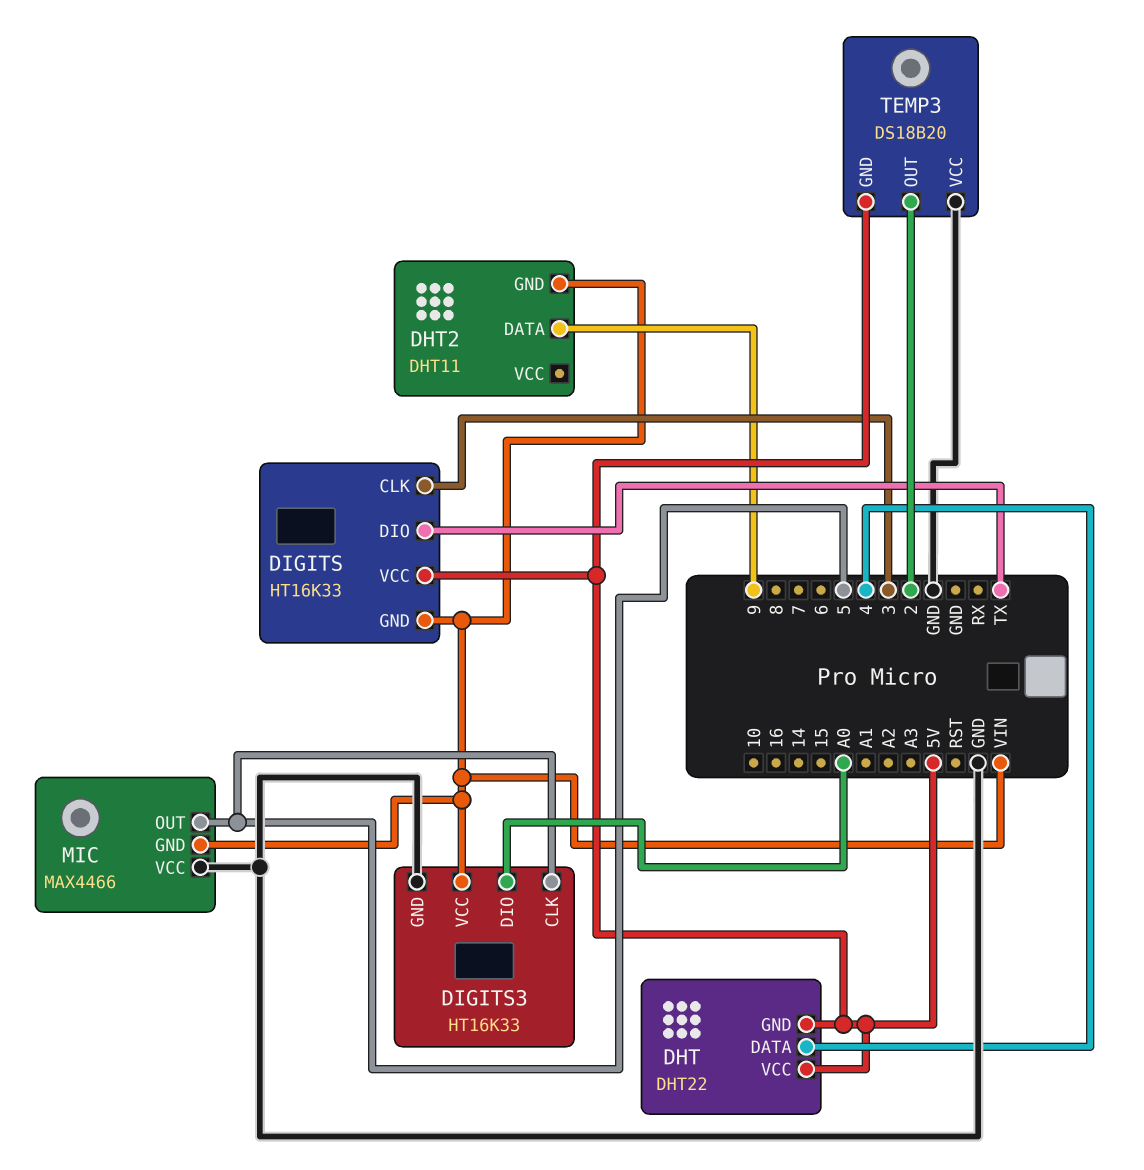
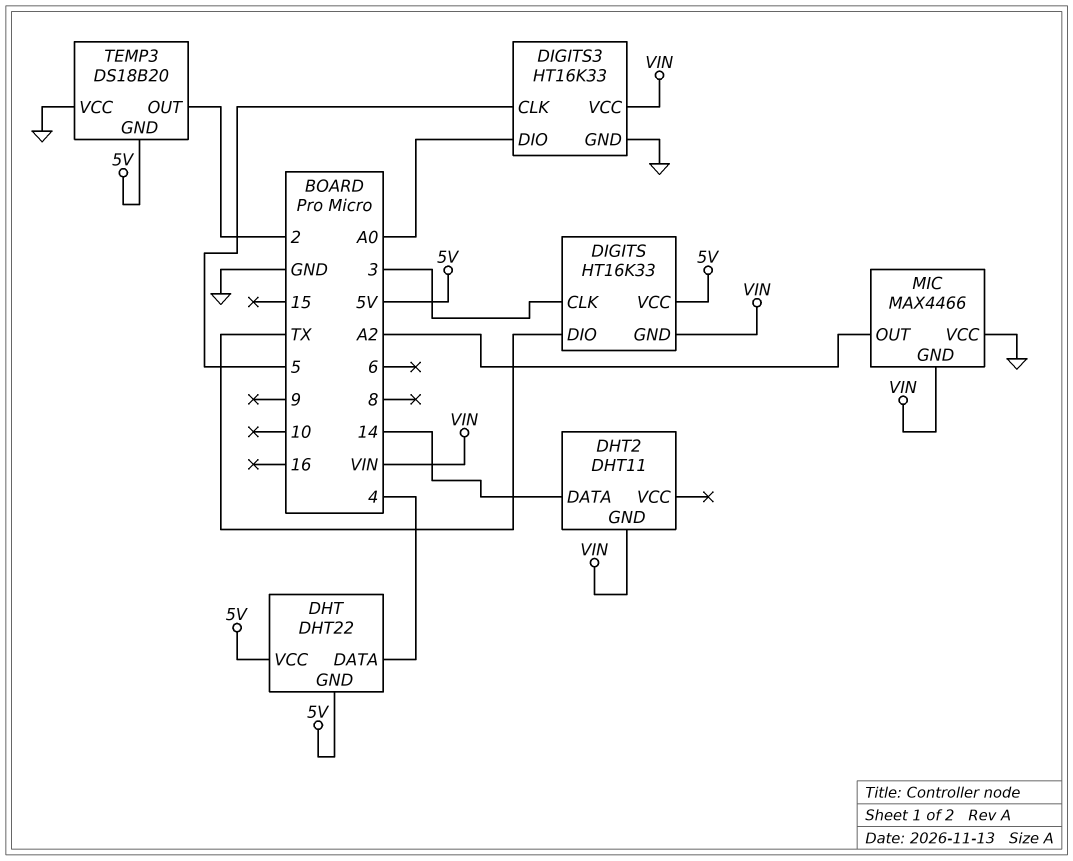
DHT2 pin DATA: 9 -> 14
MIC pin OUT: 5 -> A2

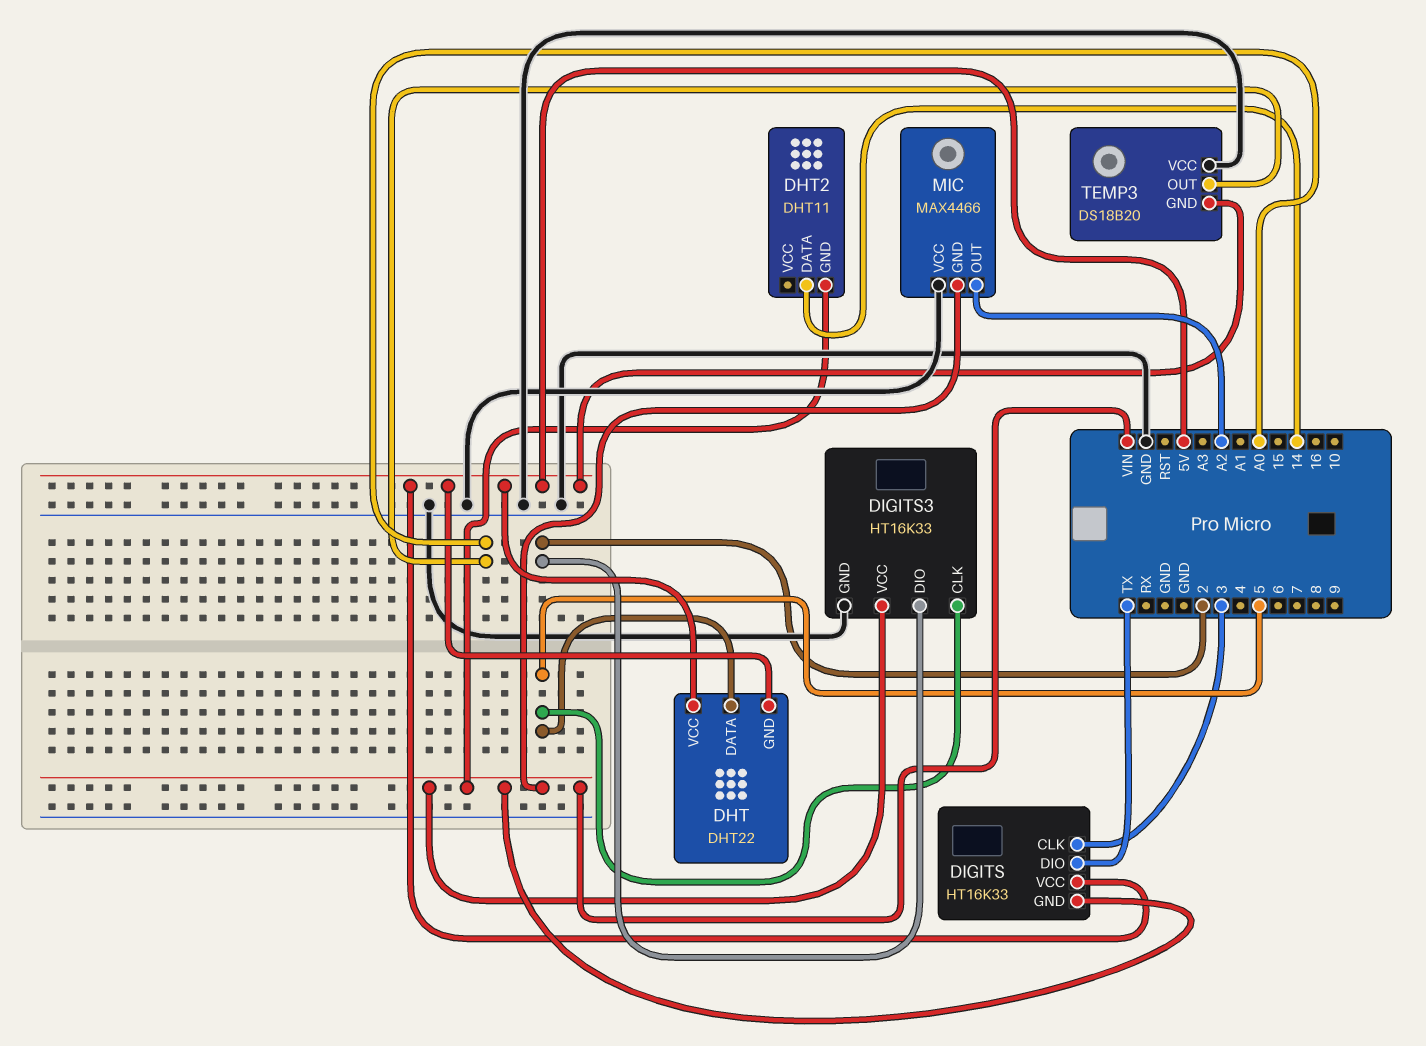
DHT pin DATA: 4 -> 5
DIGITS3 pin DIO: A0 -> 2
TEMP3 pin OUT: 2 -> A0

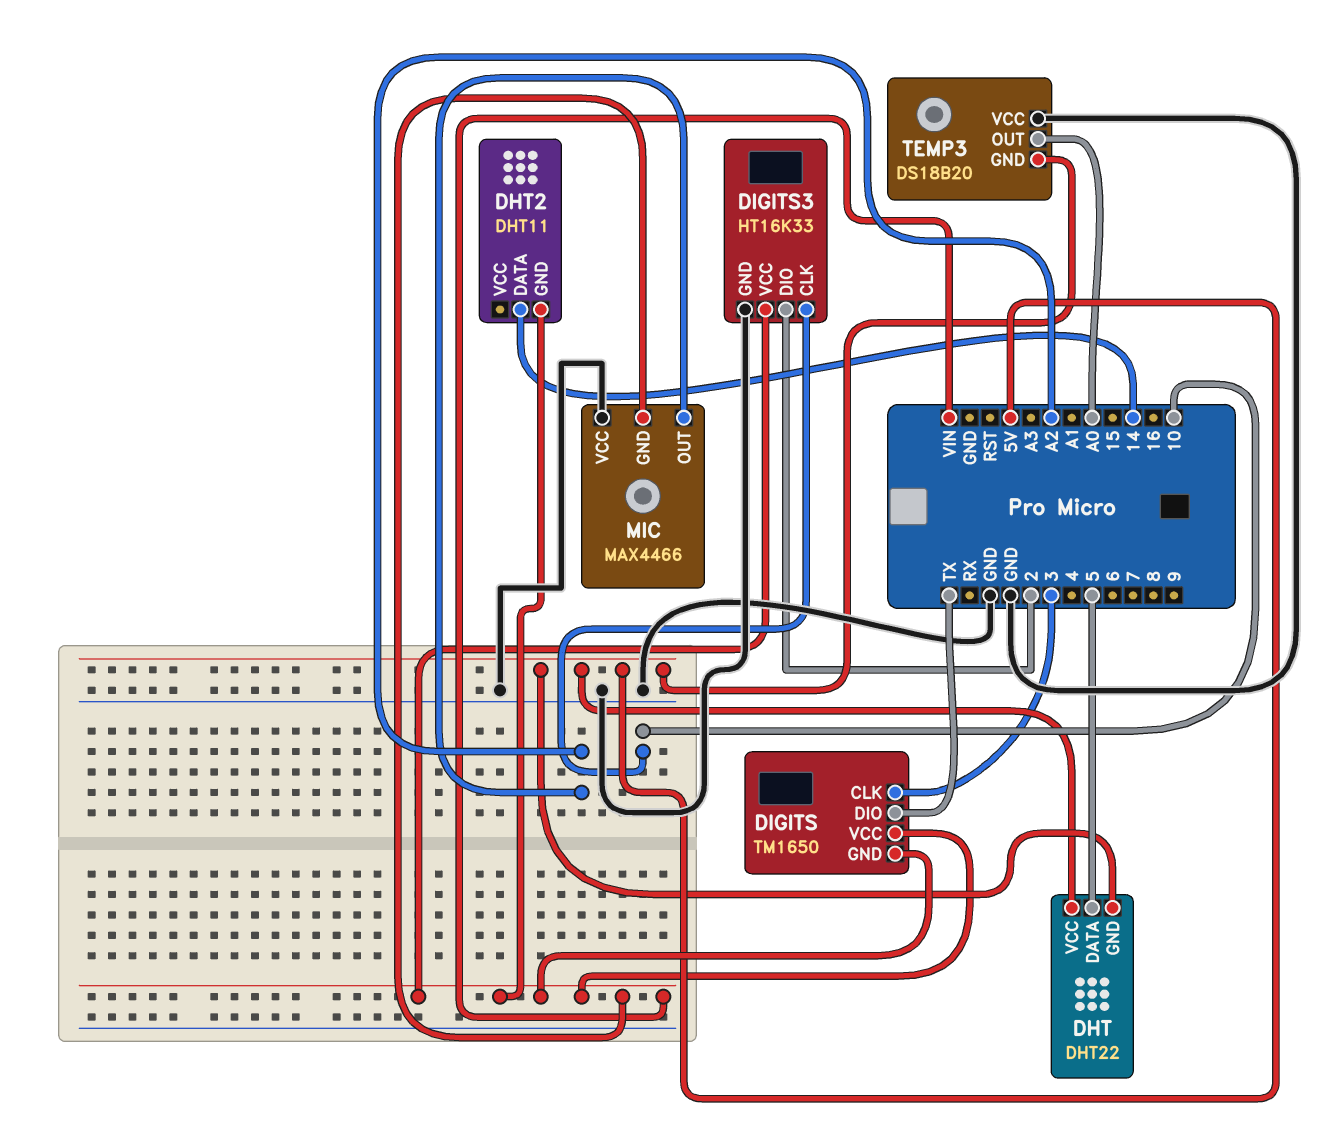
DIGITS: HT16K33 -> TM1650
DIGITS pin VCC: 5V -> VIN
DIGITS3 pin CLK: 5 -> 10

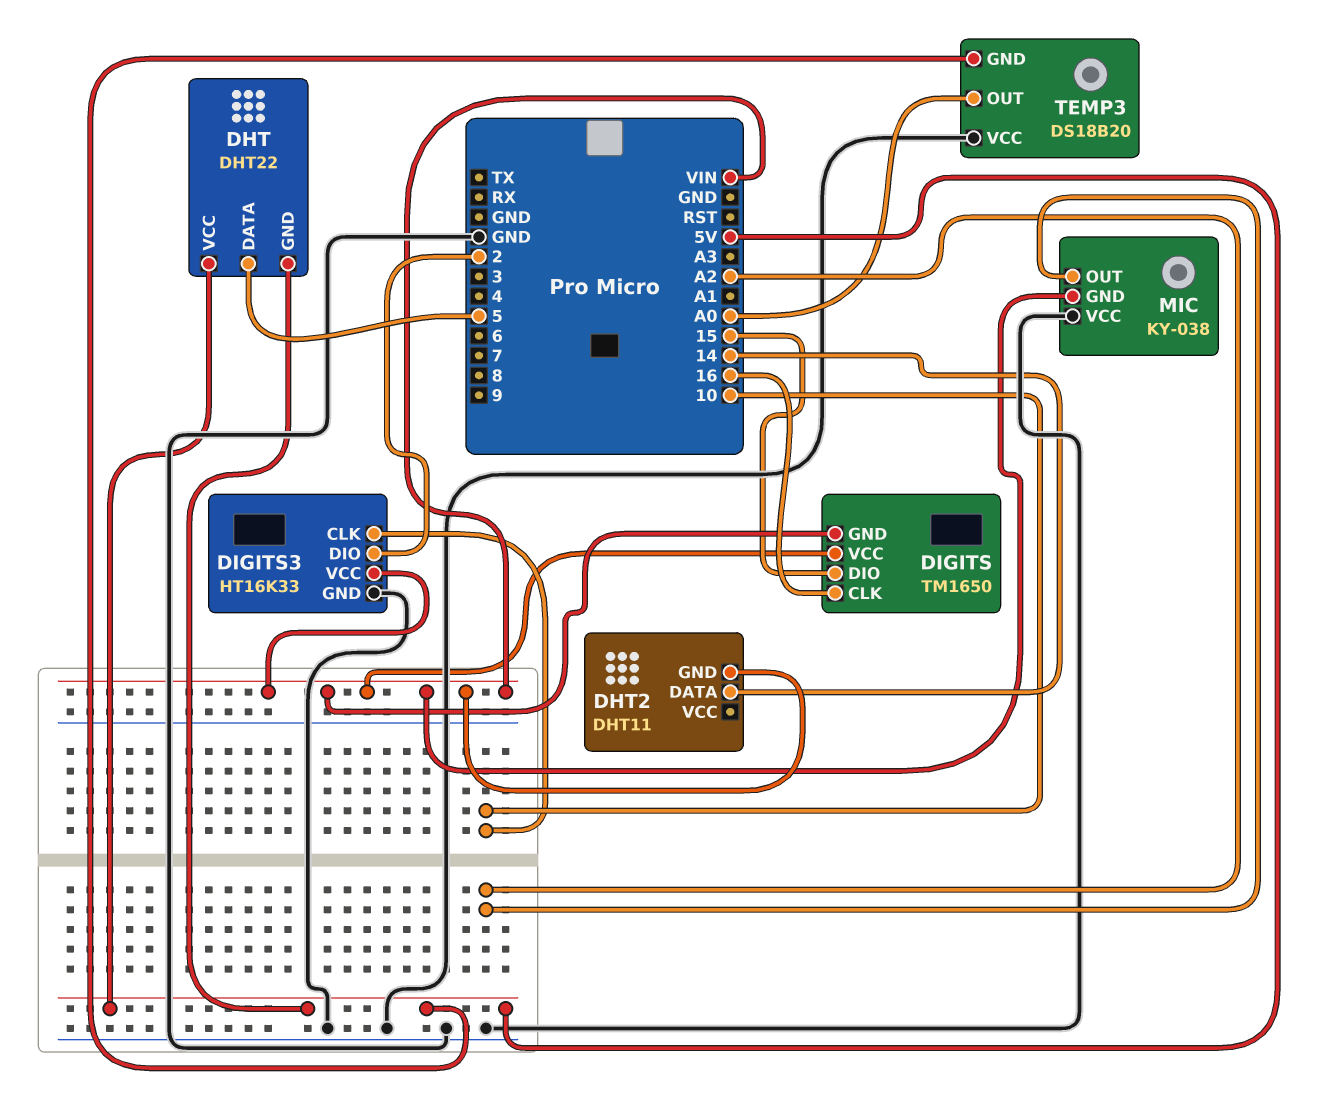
DIGITS pin CLK: 3 -> 16
DIGITS pin DIO: TX -> 15
MIC: MAX4466 -> KY-038

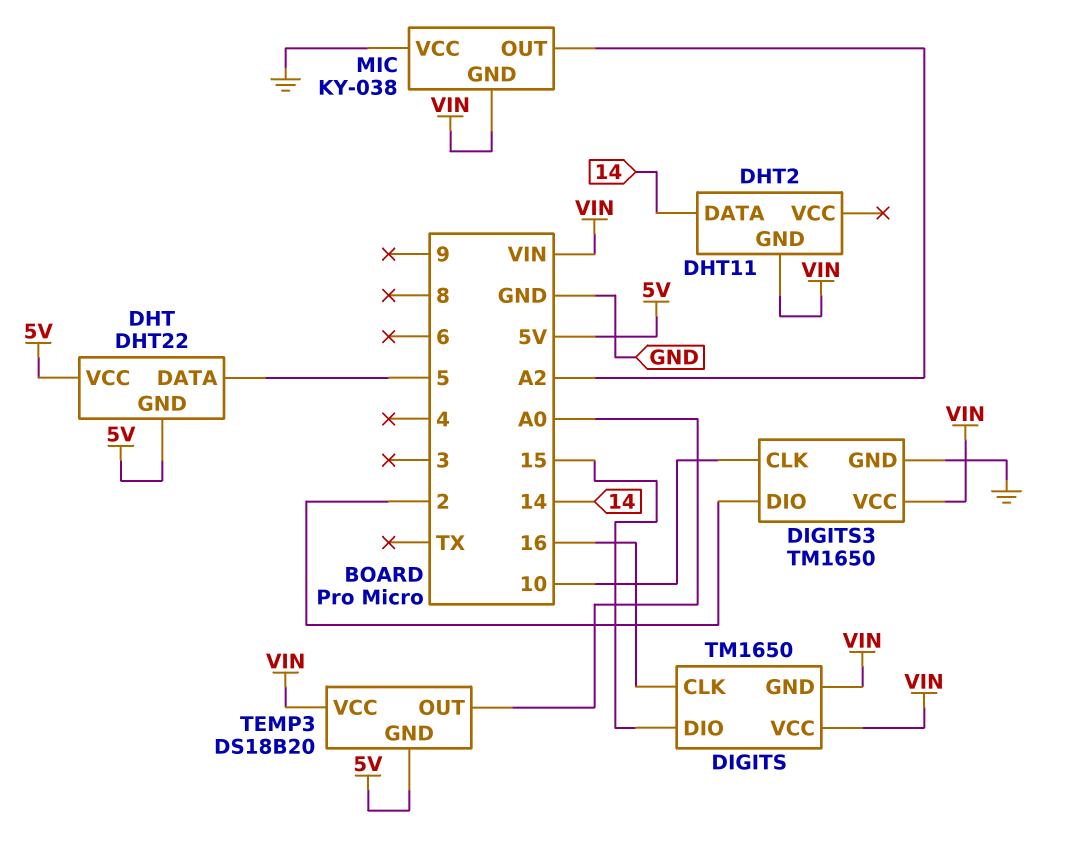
DIGITS3: HT16K33 -> TM1650
TEMP3 pin VCC: GND -> VIN

